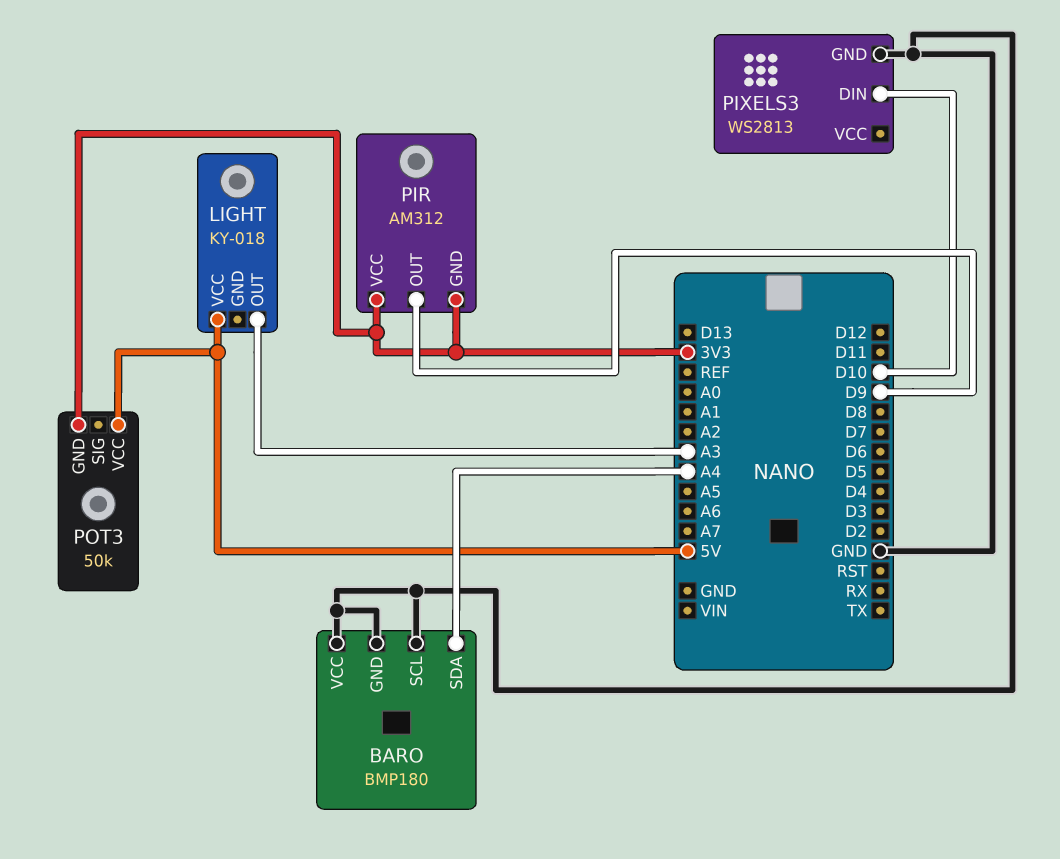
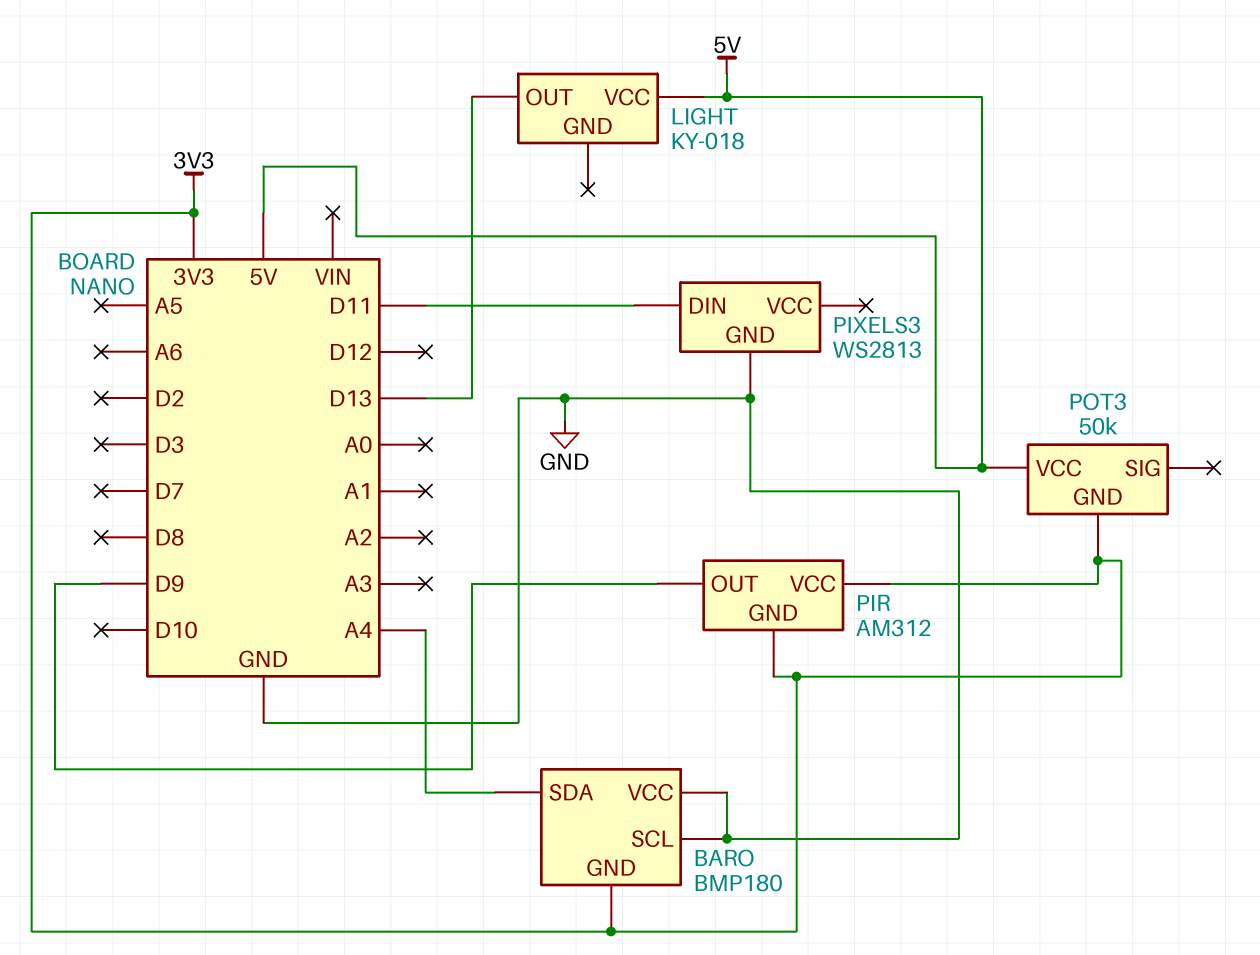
BARO pin GND: GND -> 3V3
LIGHT pin OUT: A3 -> D13
PIXELS3 pin DIN: D10 -> D11

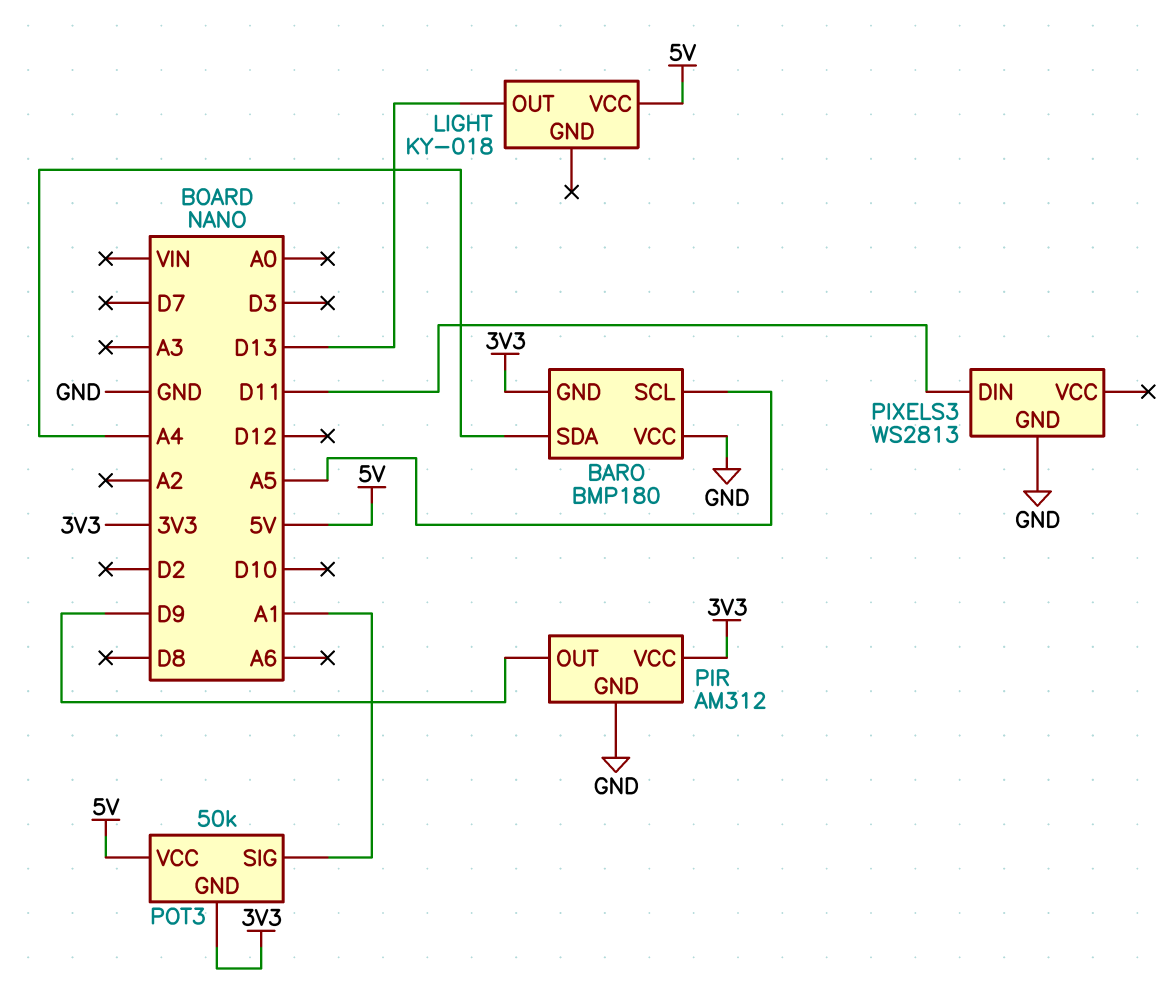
BARO pin SCL: GND -> A5
PIR pin GND: 3V3 -> GND
POT3 pin SIG: none -> A1

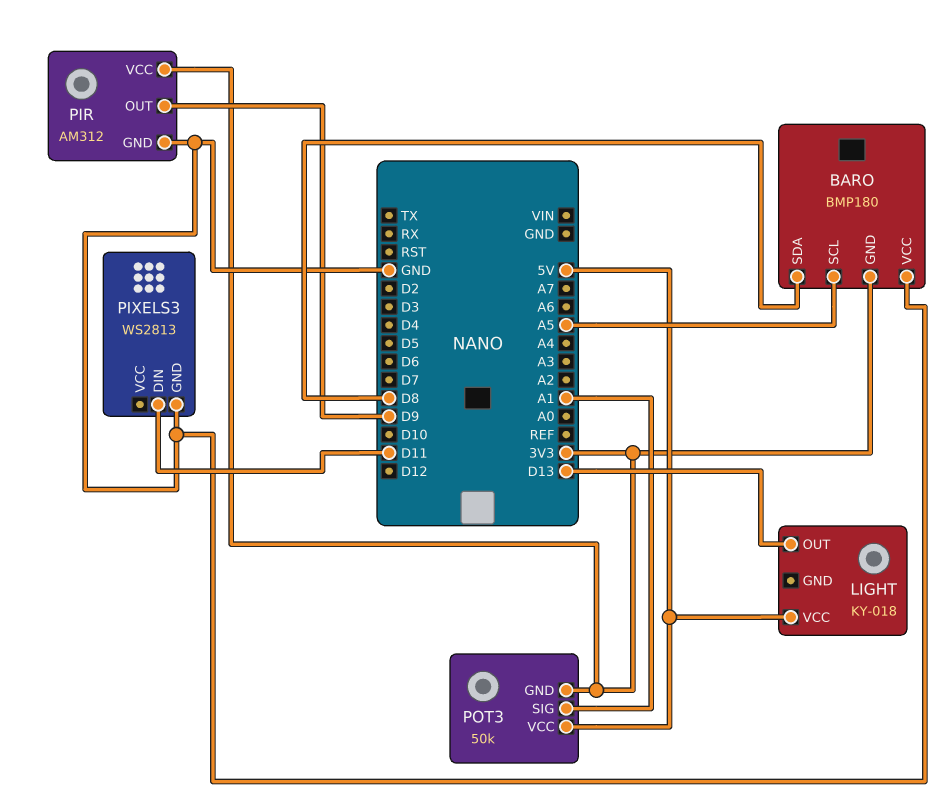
BARO pin SDA: A4 -> D8

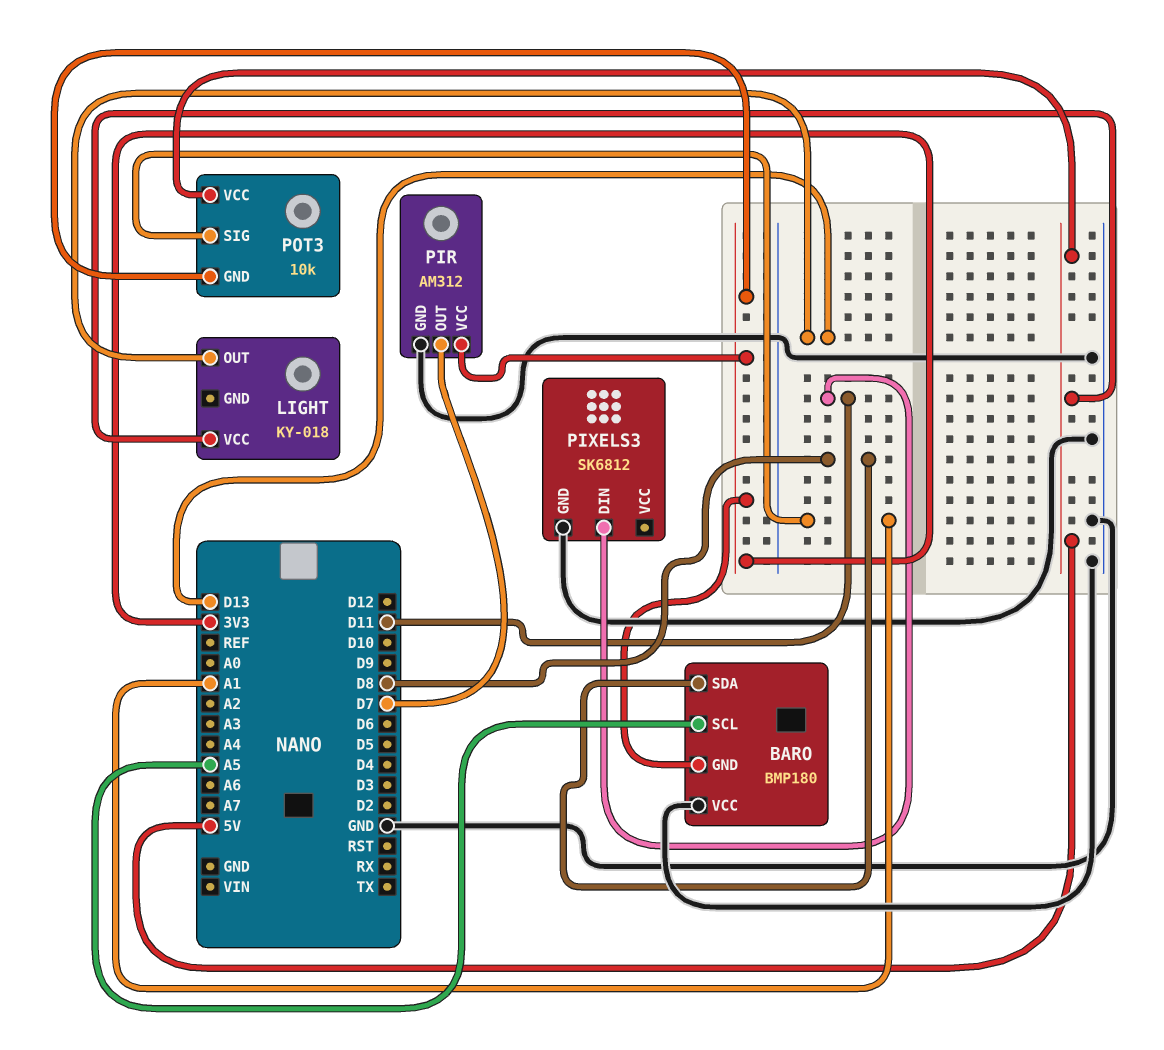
PIR pin OUT: D9 -> D7
PIXELS3: WS2813 -> SK6812
POT3: 50k -> 10k

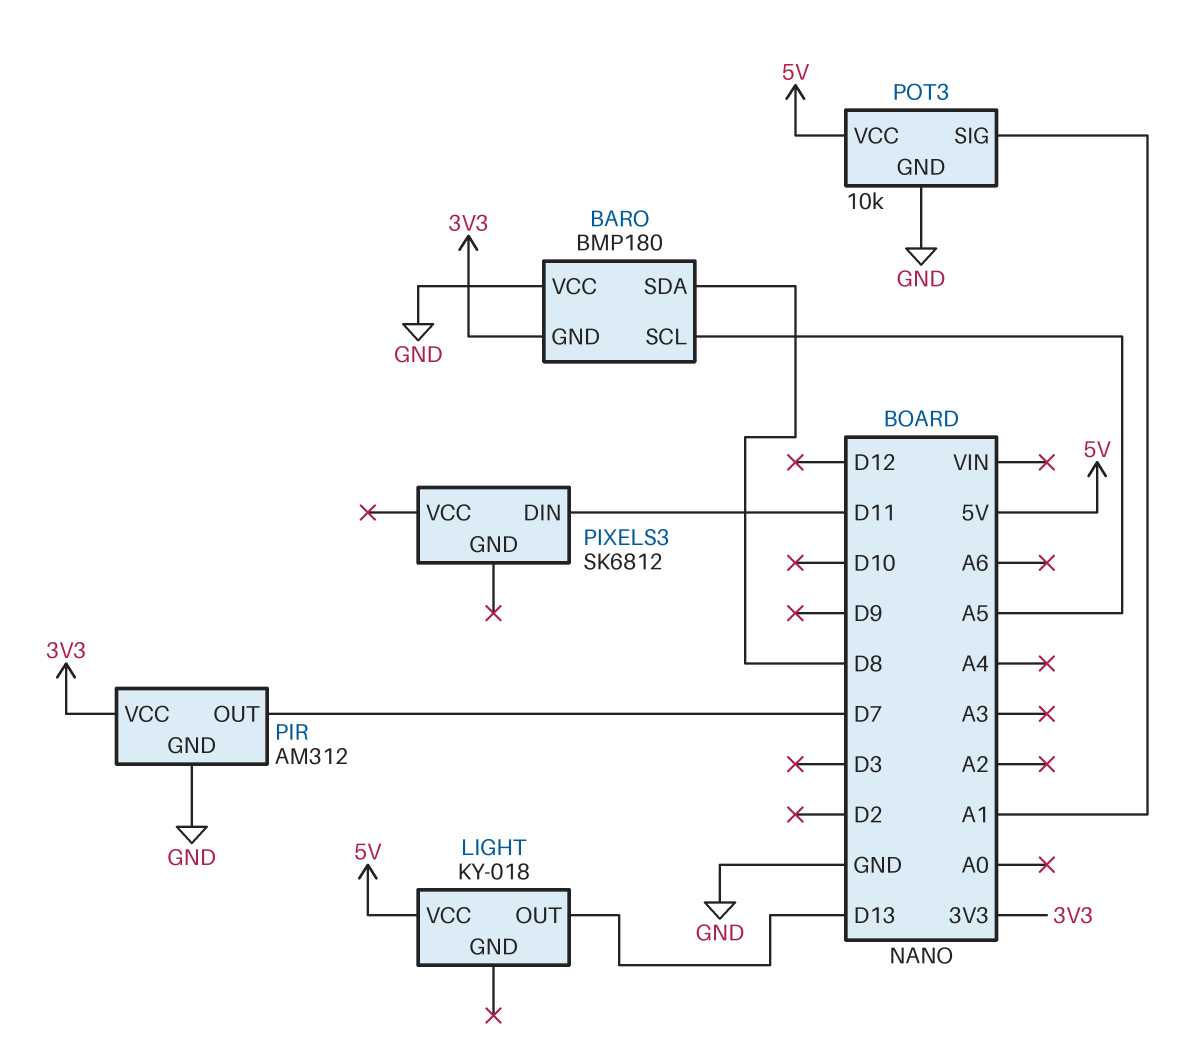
PIXELS3 pin GND: GND -> none
POT3 pin GND: 3V3 -> GND

